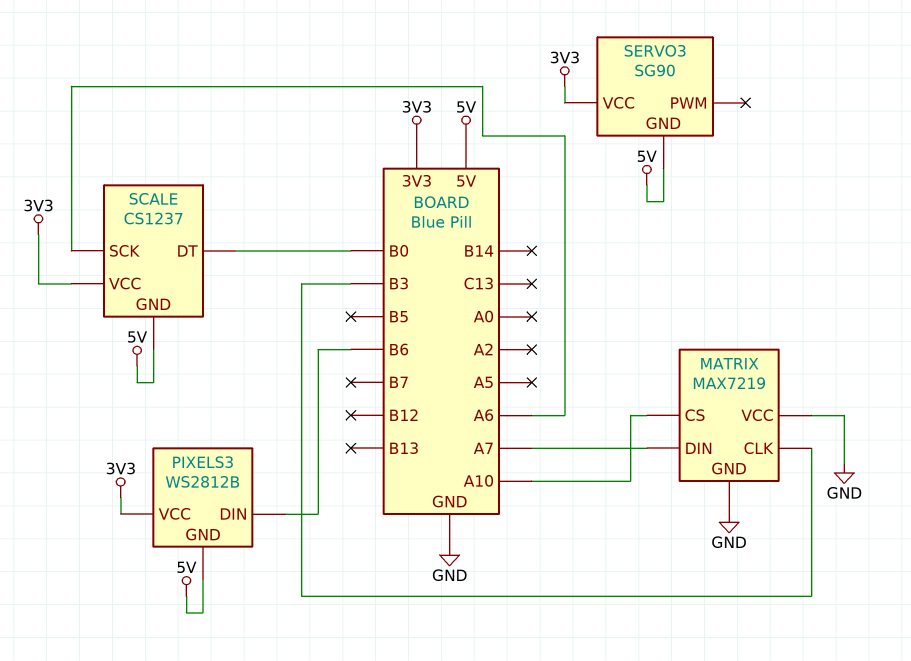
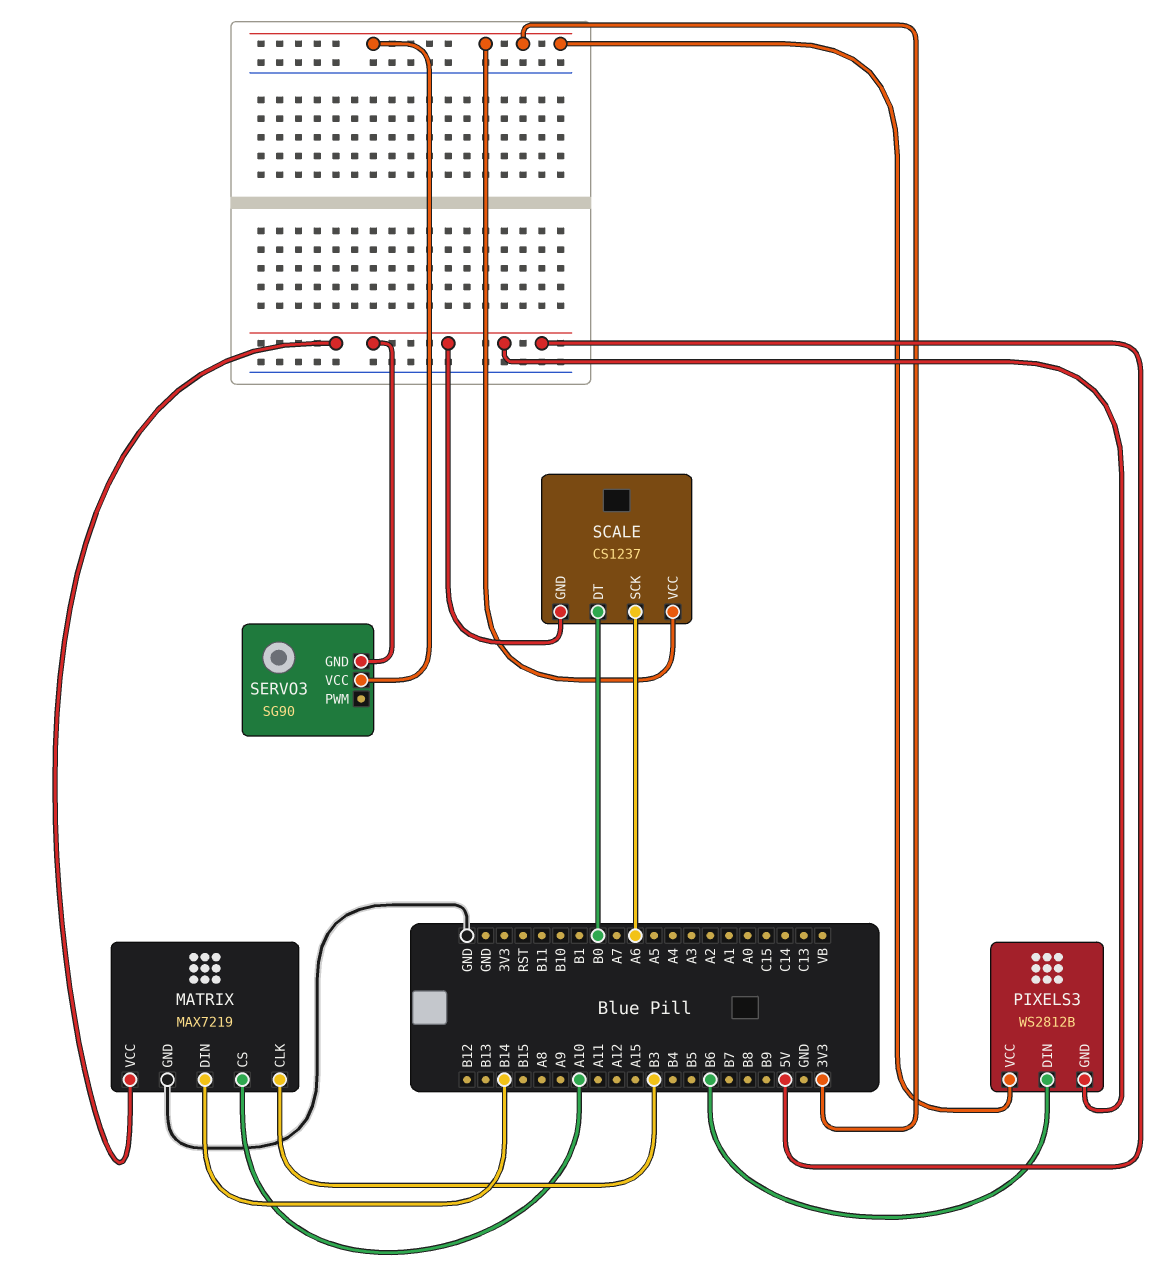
MATRIX pin DIN: A7 -> B14
MATRIX pin VCC: GND -> 5V

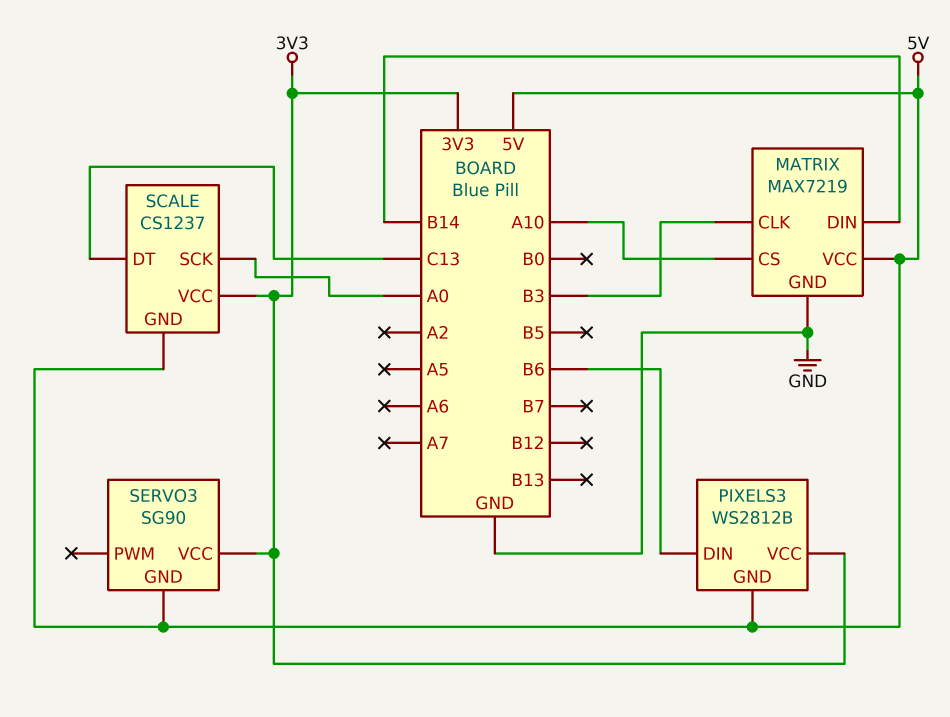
SCALE pin DT: B0 -> C13
SCALE pin SCK: A6 -> A0

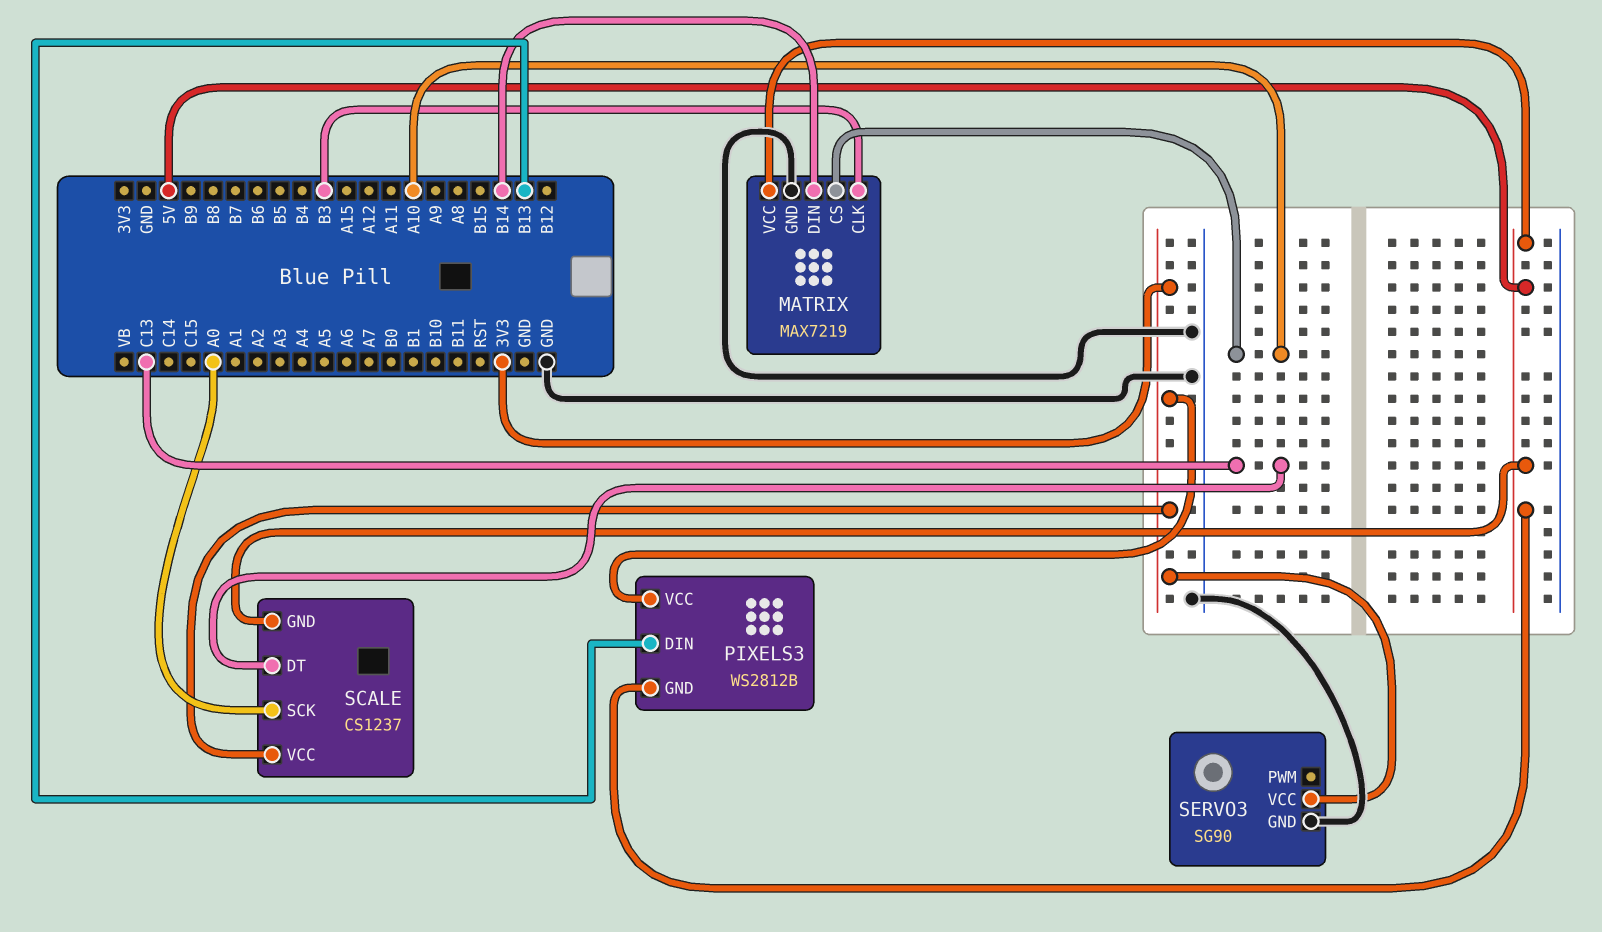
PIXELS3 pin DIN: B6 -> B13
SERVO3 pin GND: 5V -> GND

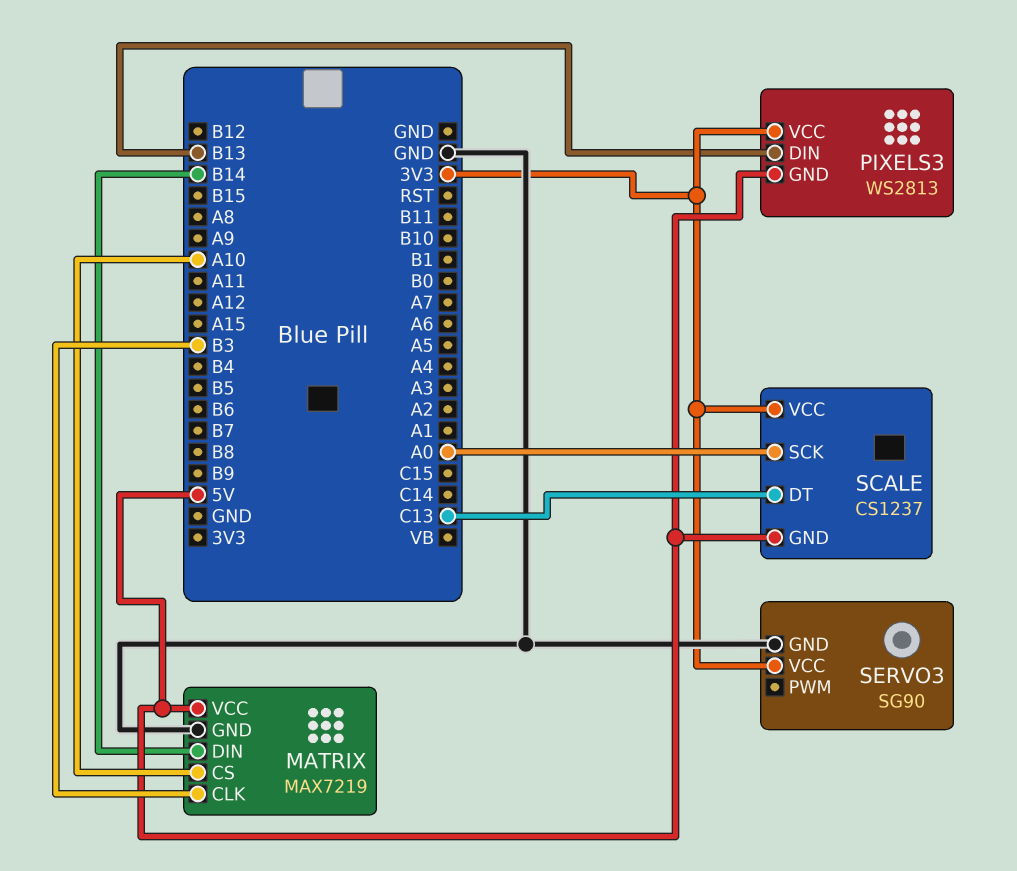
PIXELS3: WS2812B -> WS2813

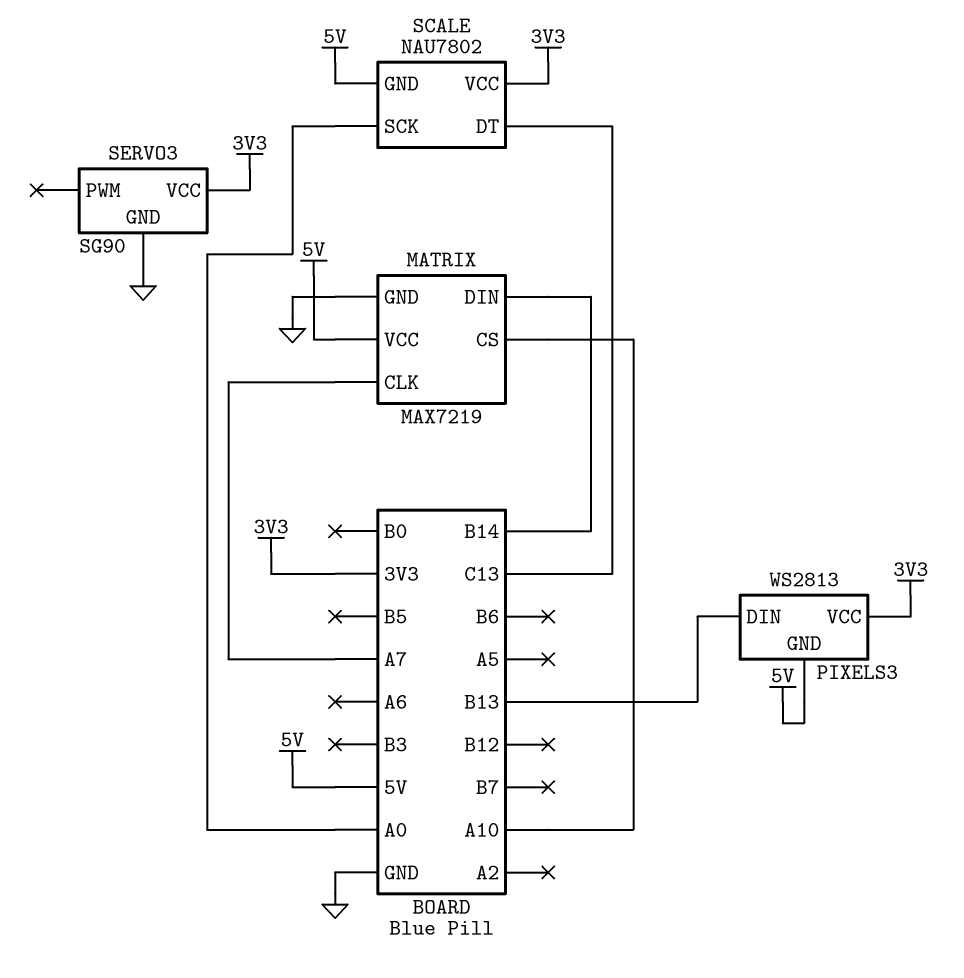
MATRIX pin CLK: B3 -> A7
SCALE: CS1237 -> NAU7802

